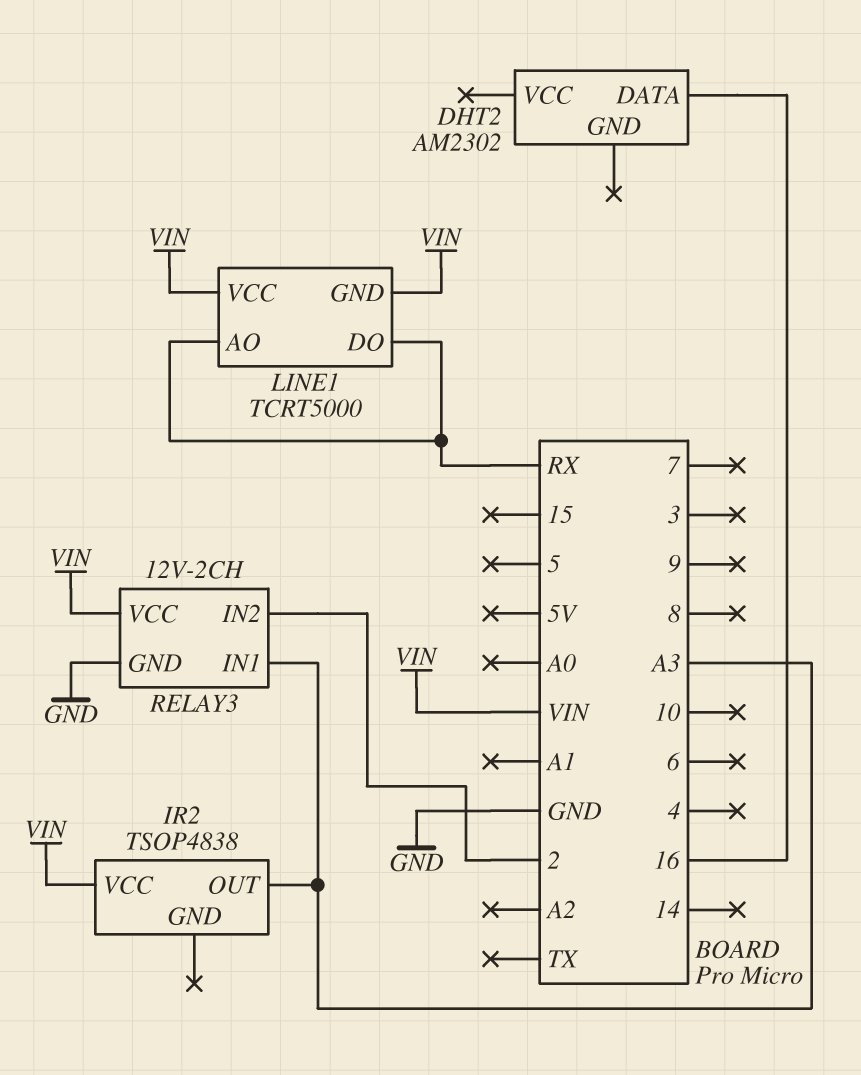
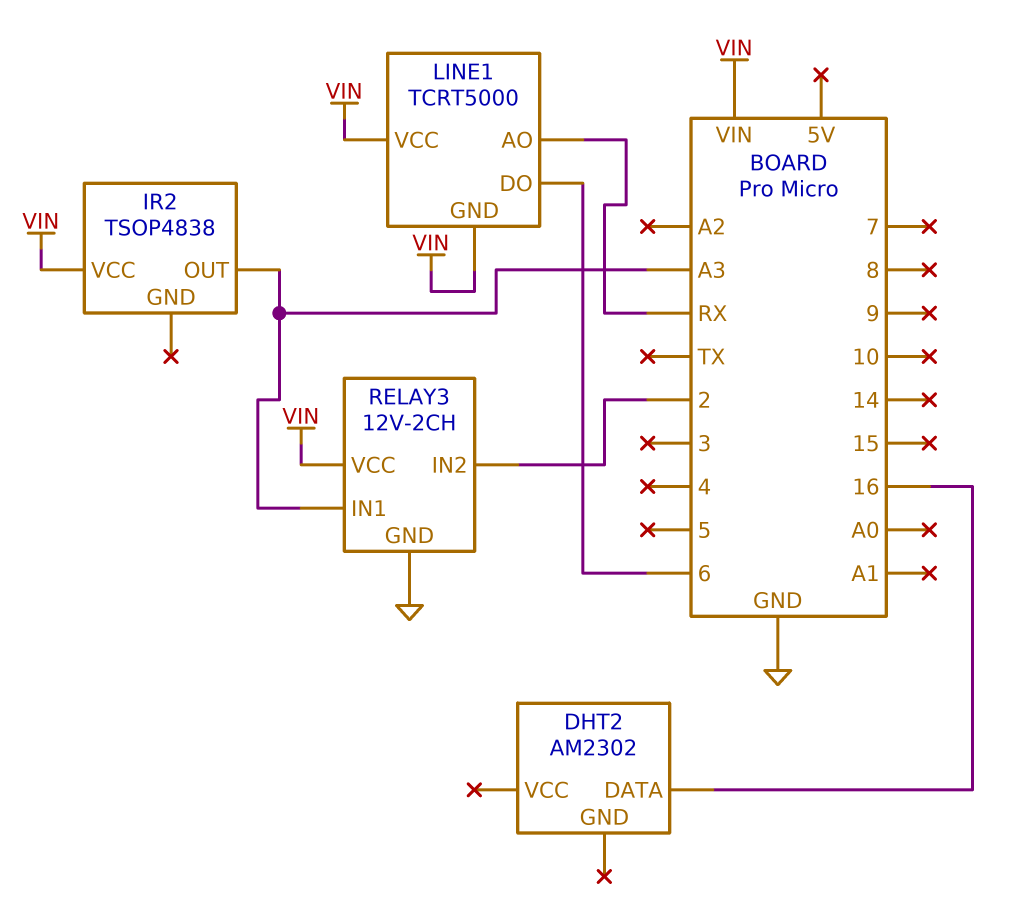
LINE1 pin DO: RX -> 6

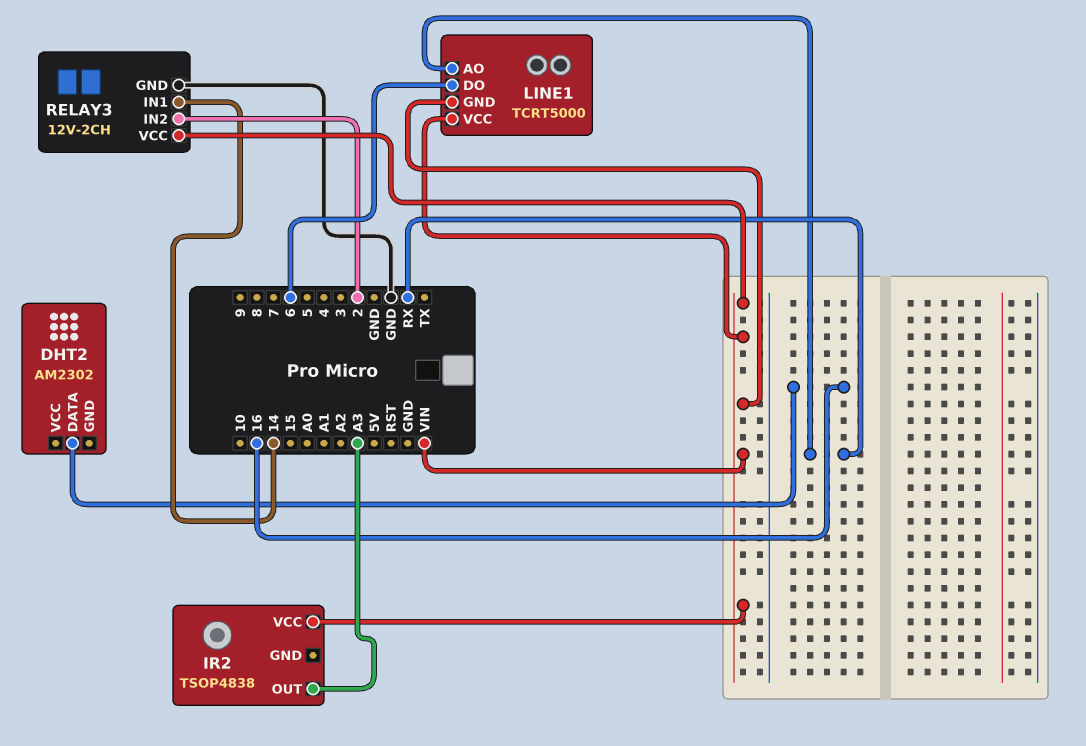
RELAY3 pin IN1: A3 -> 14

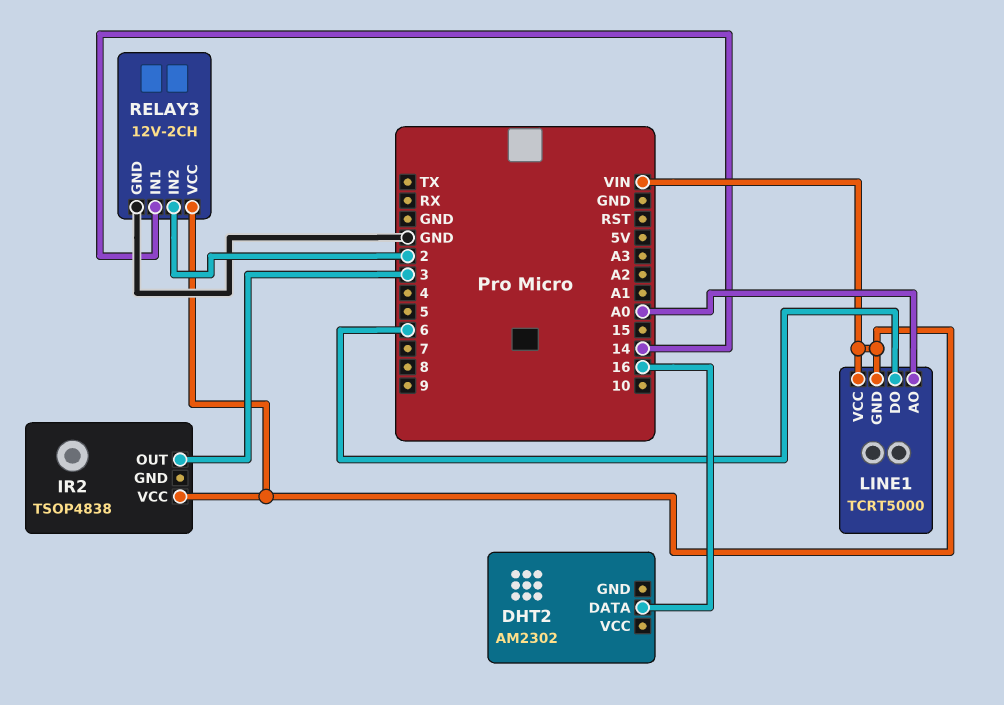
IR2 pin OUT: A3 -> 3
LINE1 pin AO: RX -> A0

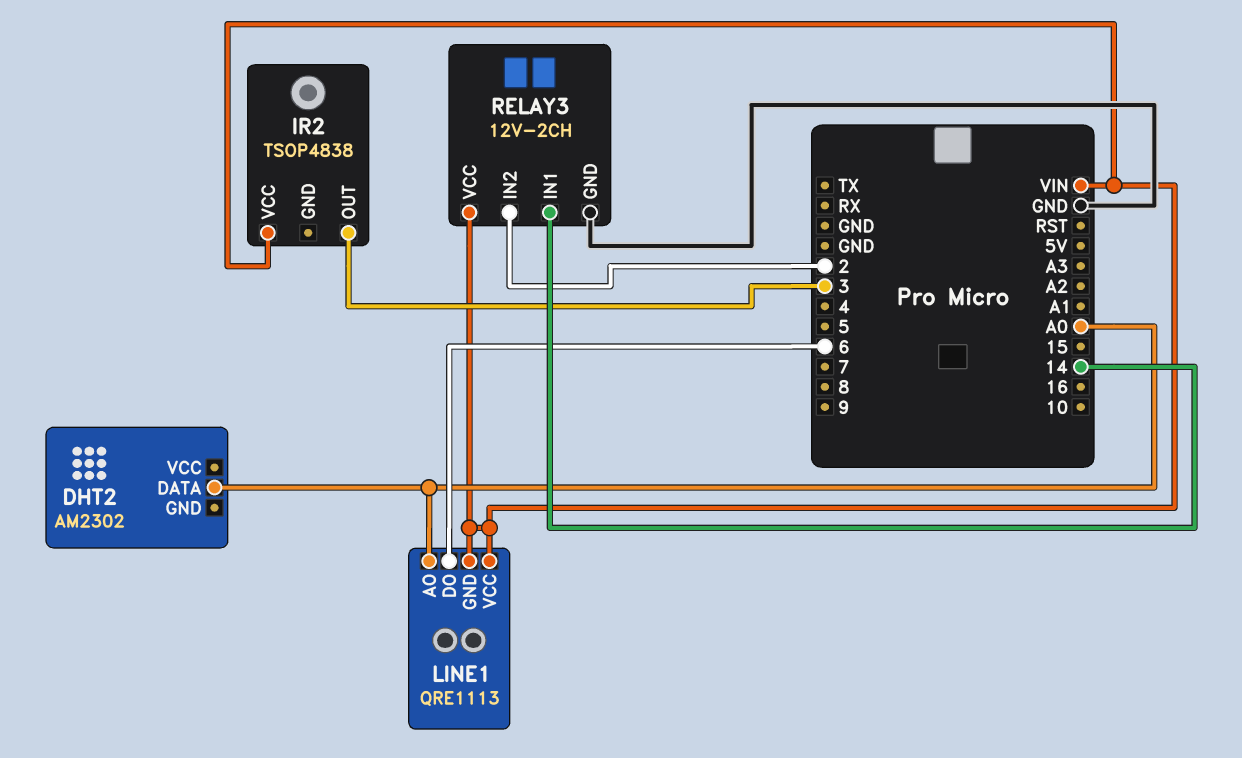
DHT2 pin DATA: 16 -> A0
LINE1: TCRT5000 -> QRE1113

